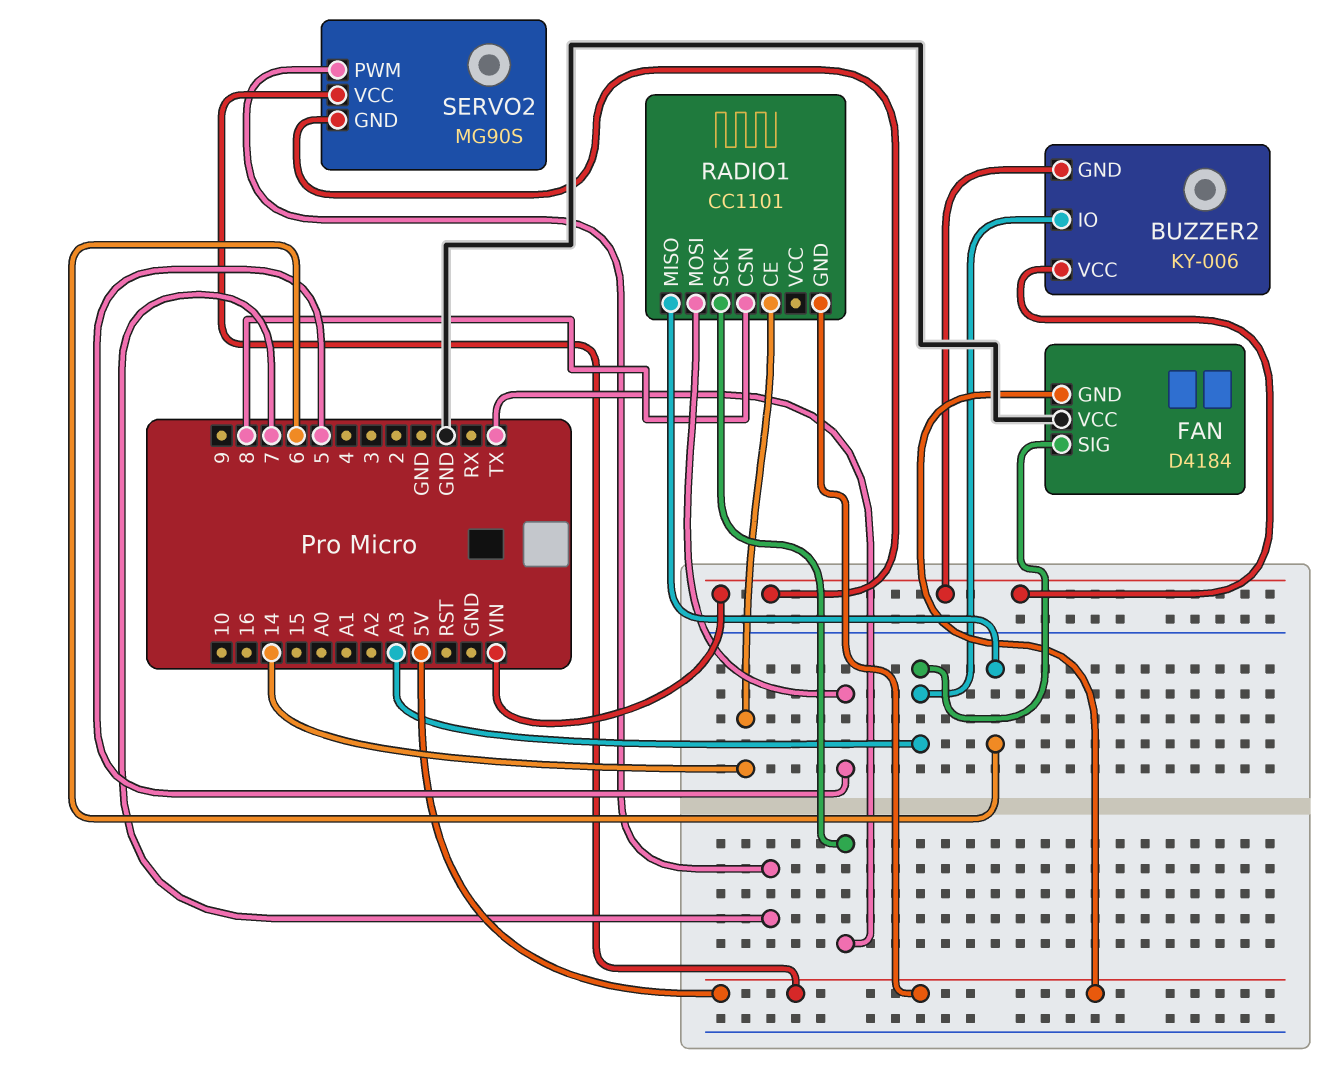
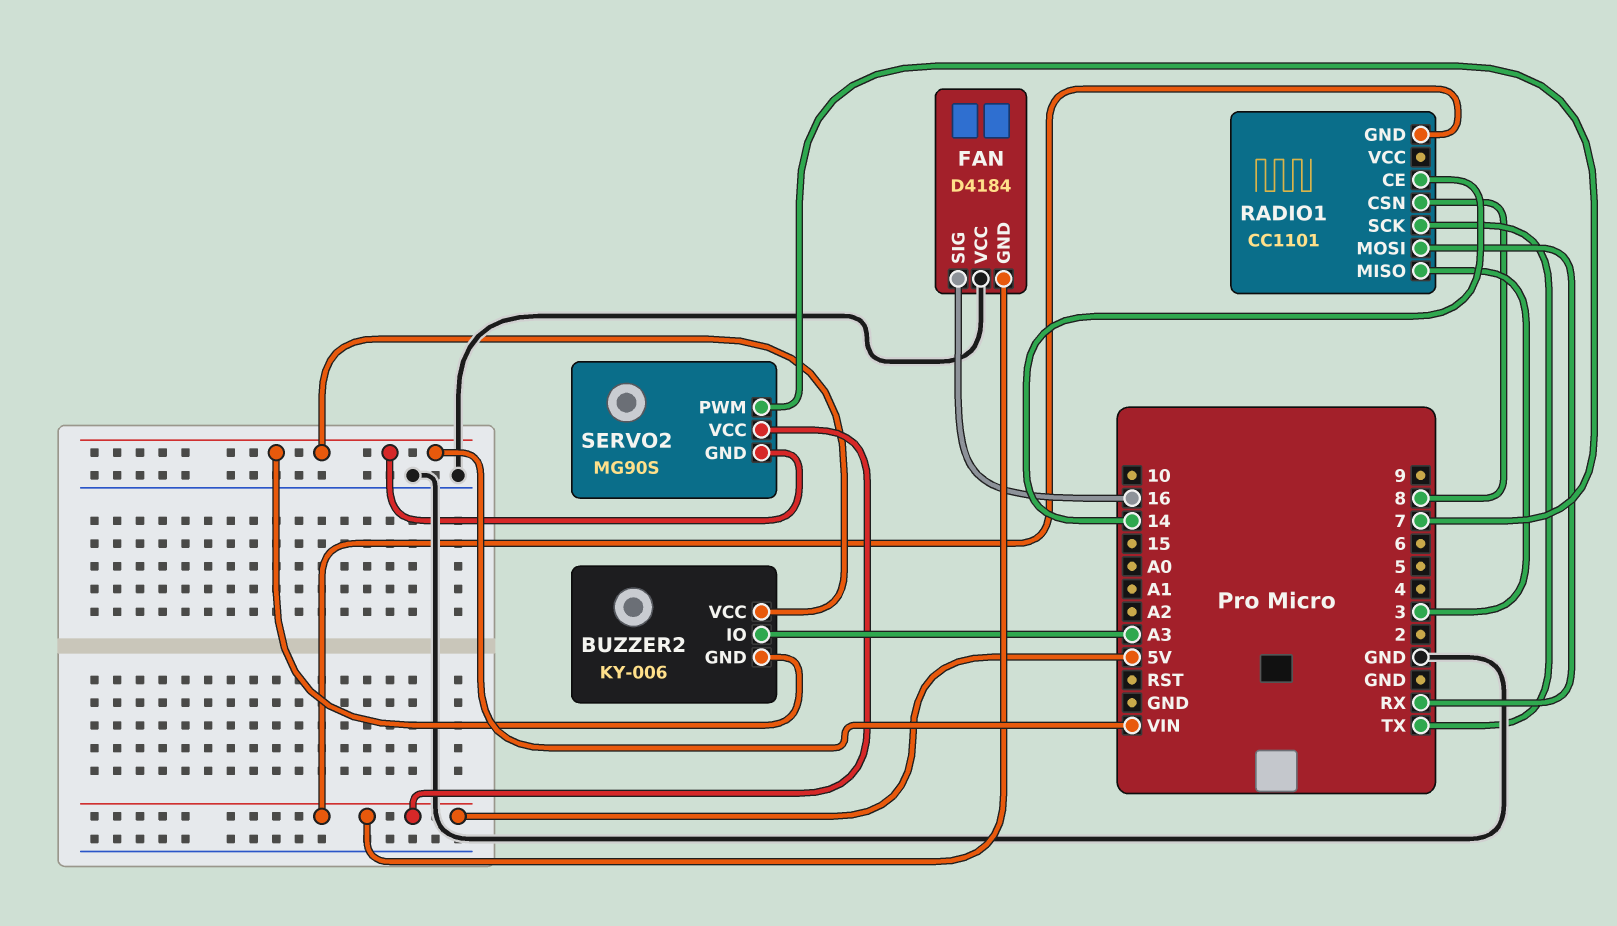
FAN pin SIG: A3 -> 16
RADIO1 pin MISO: 6 -> 3
RADIO1 pin MOSI: 5 -> RX

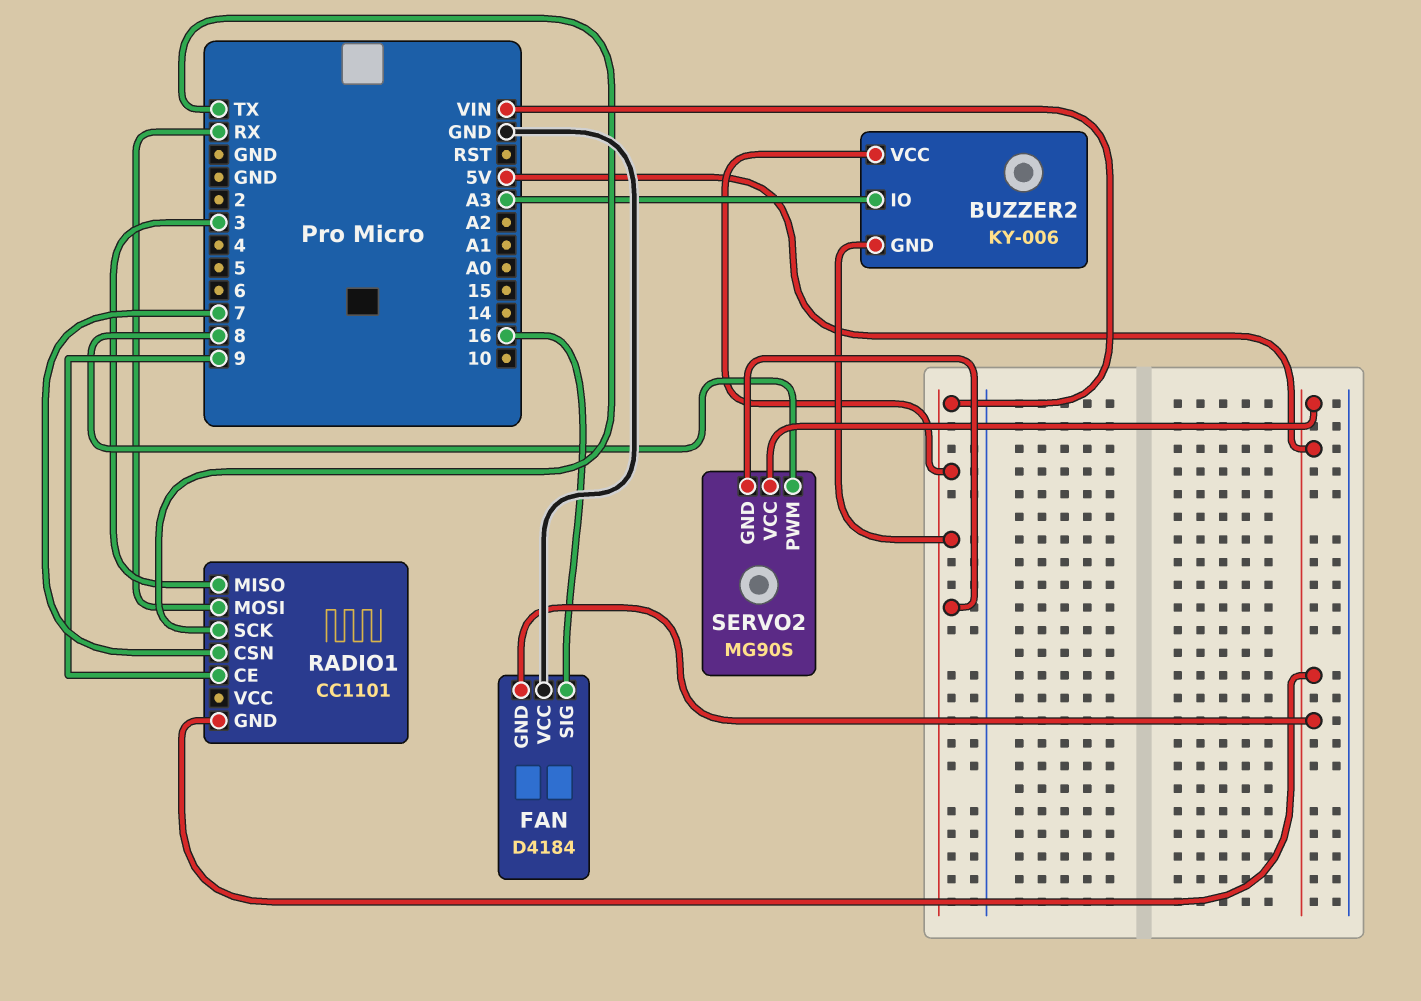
RADIO1 pin CE: 14 -> 9
RADIO1 pin CSN: 8 -> 7
SERVO2 pin PWM: 7 -> 8

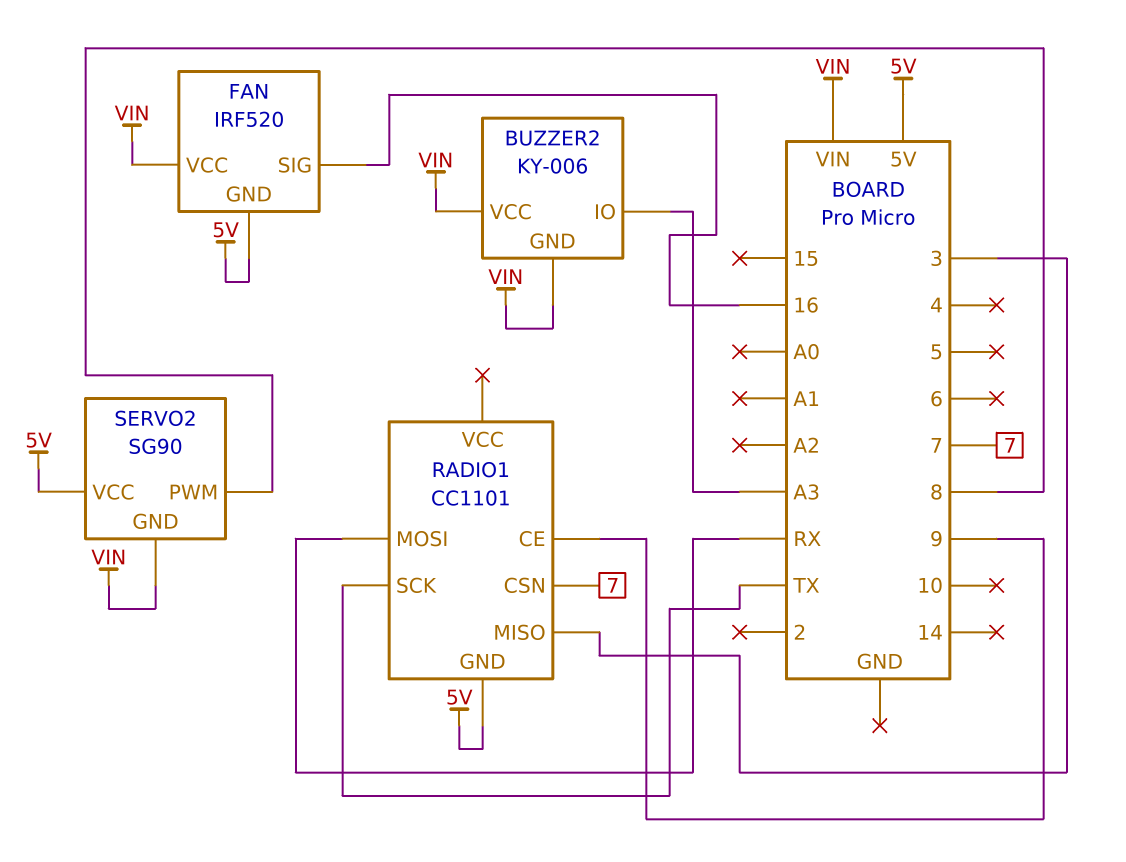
FAN: D4184 -> IRF520
FAN pin VCC: GND -> VIN
SERVO2: MG90S -> SG90

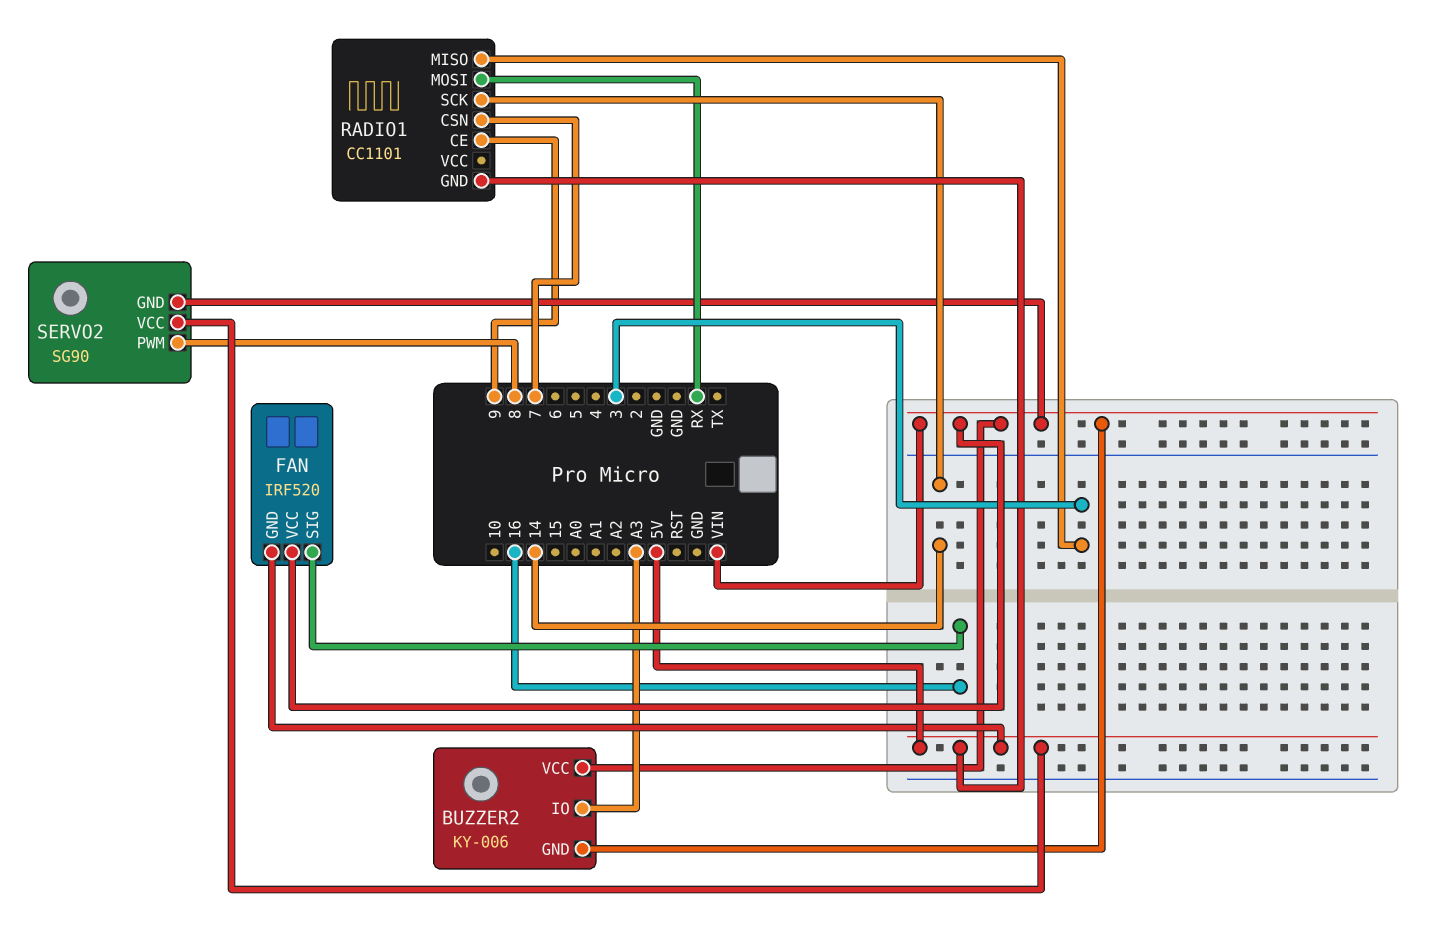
RADIO1 pin SCK: TX -> 14

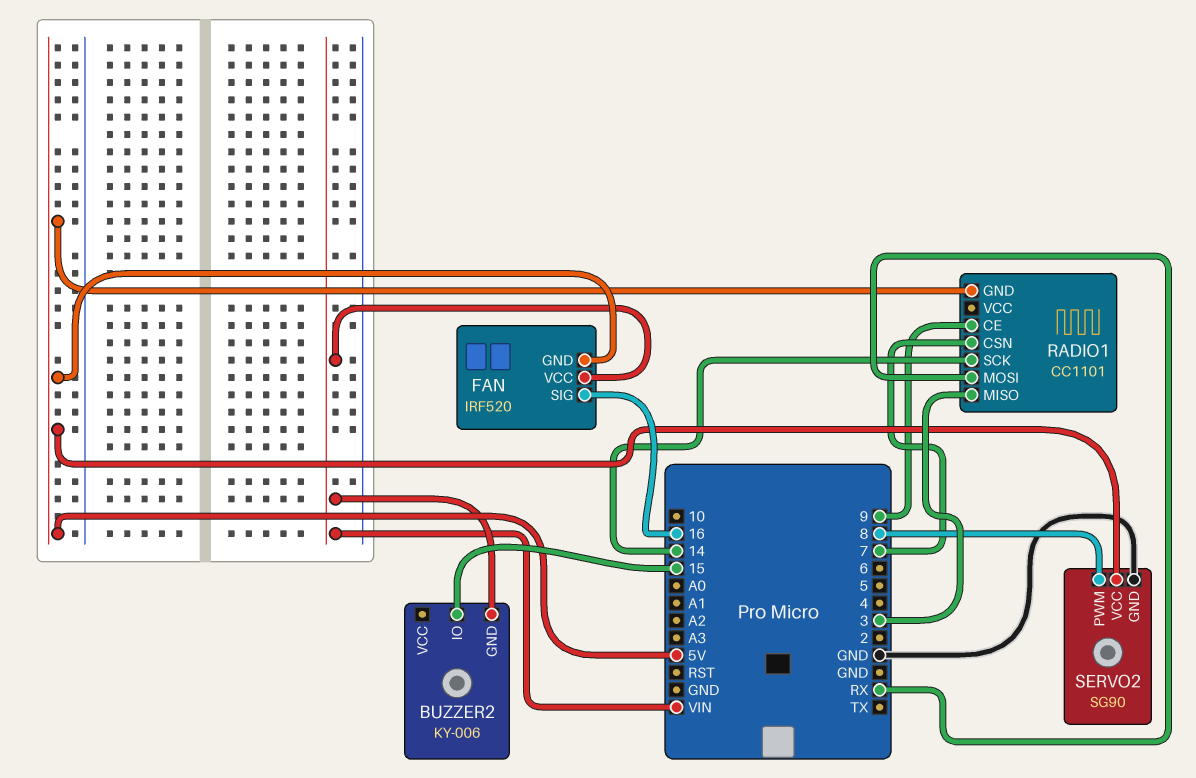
BUZZER2 pin IO: A3 -> 15
BUZZER2 pin VCC: VIN -> none
SERVO2 pin GND: VIN -> GND

